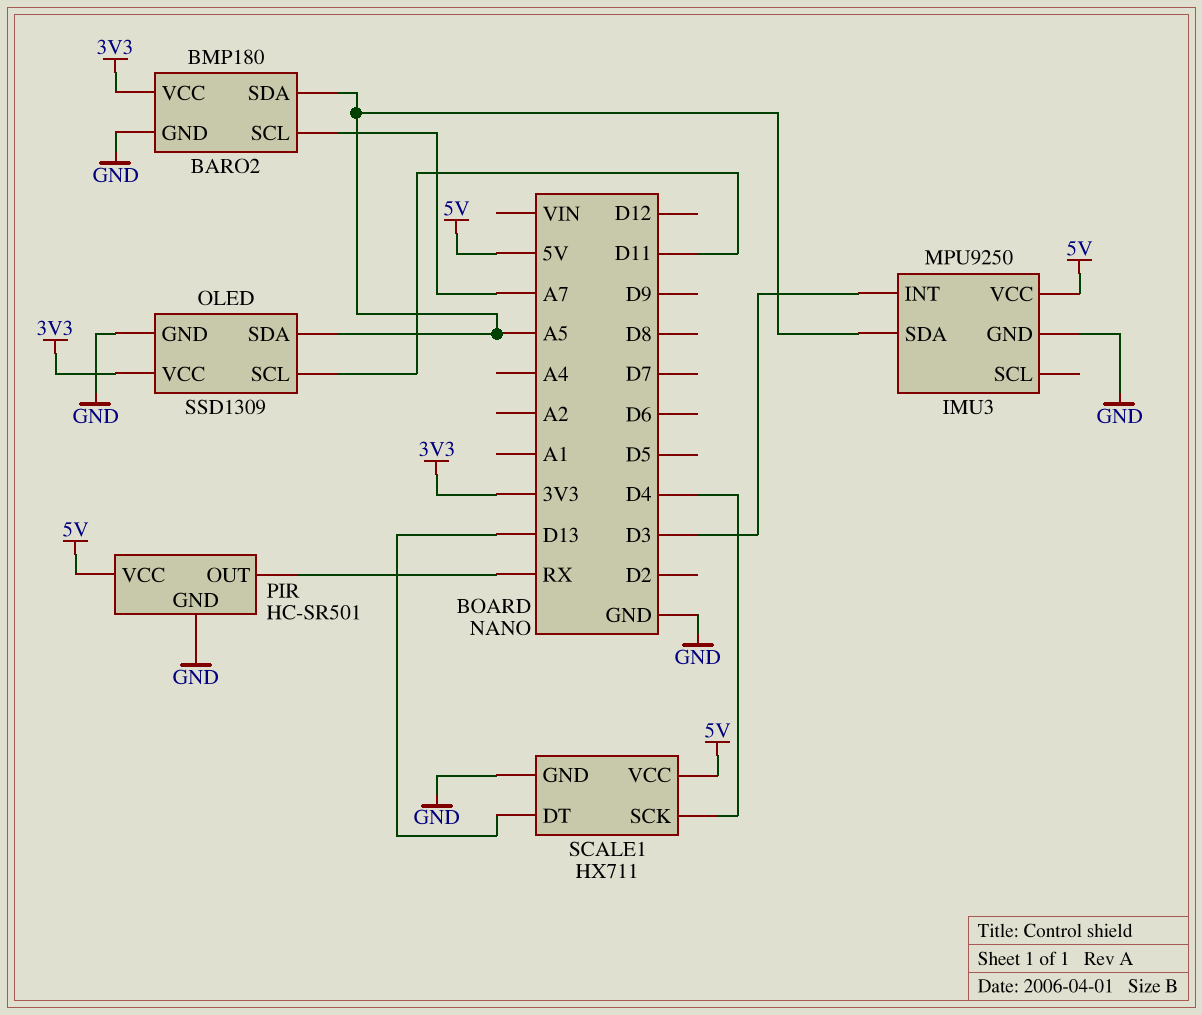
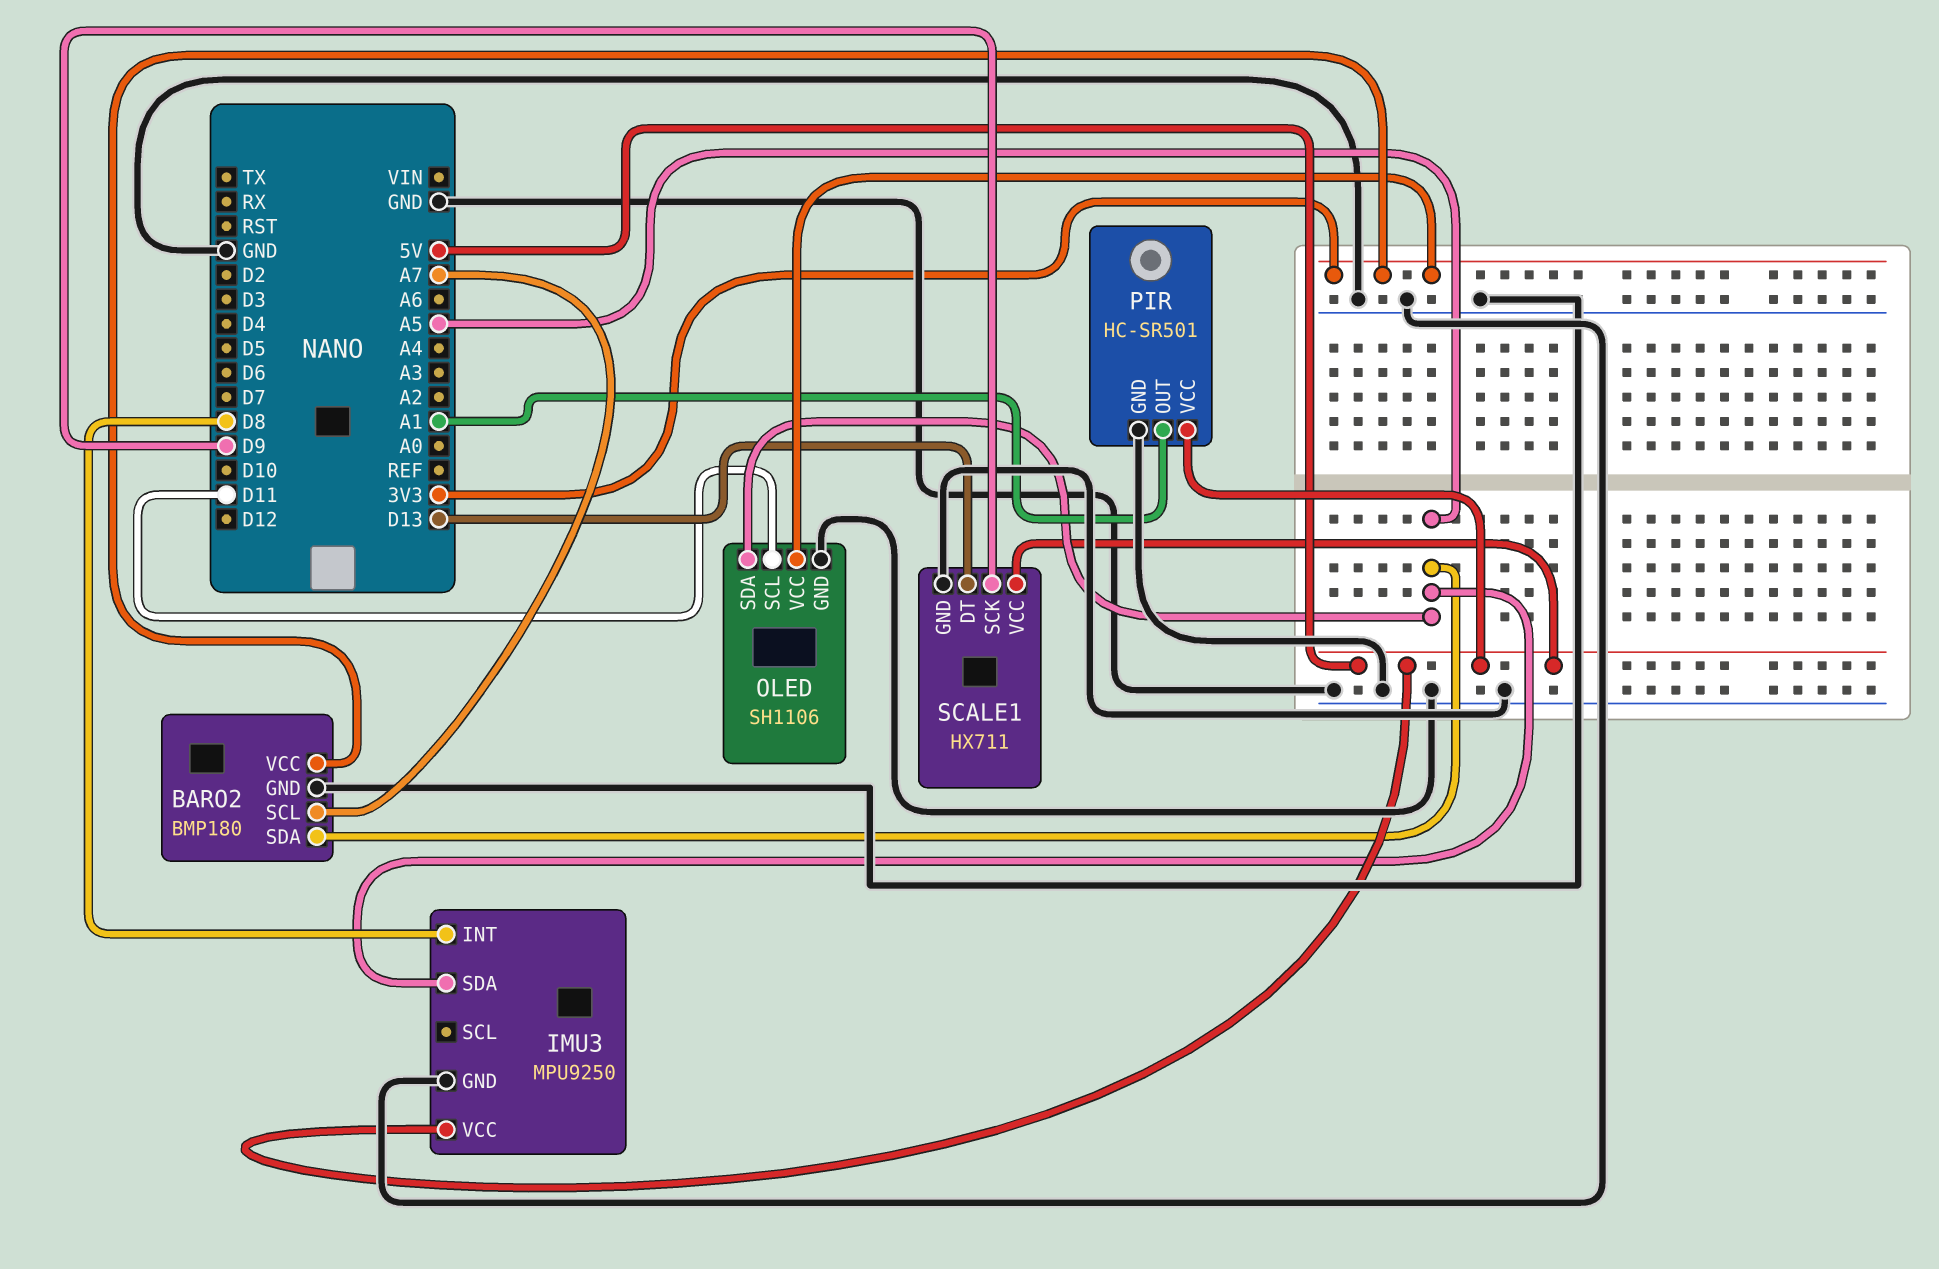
IMU3 pin INT: D3 -> D8
OLED: SSD1309 -> SH1106
PIR pin OUT: RX -> A1
SCALE1 pin SCK: D4 -> D9

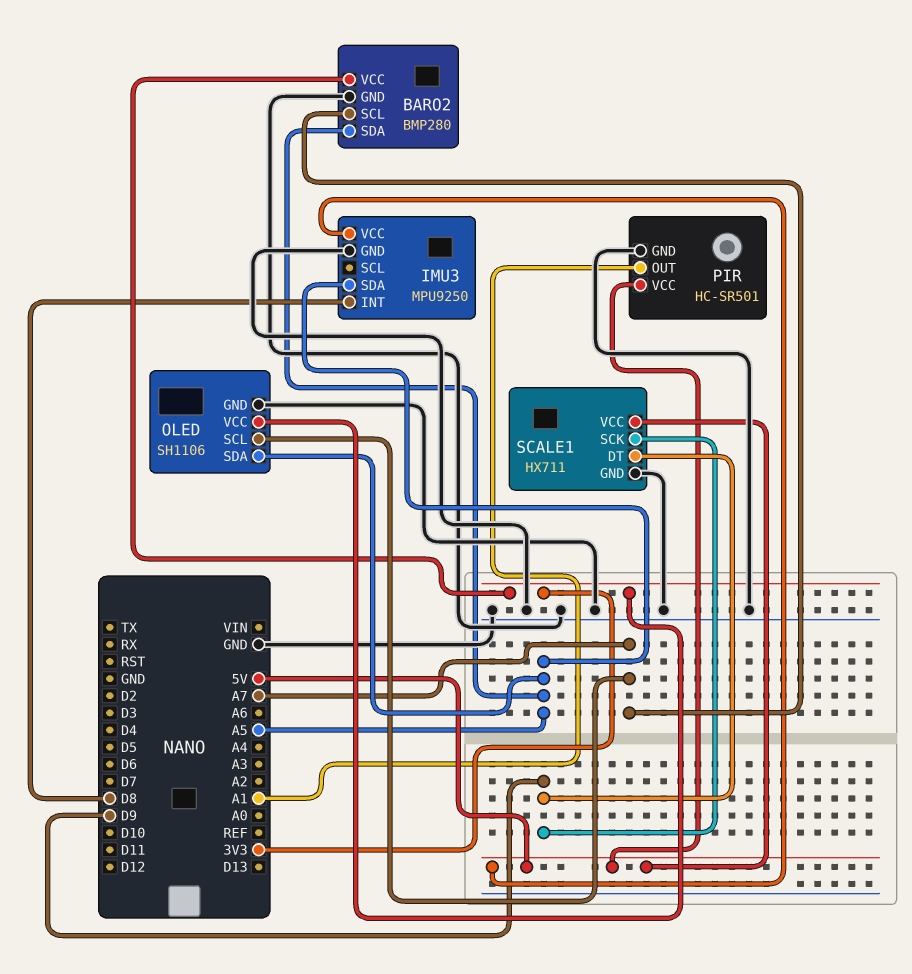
BARO2: BMP180 -> BMP280
OLED pin SCL: D11 -> A7
SCALE1 pin DT: D13 -> D9

